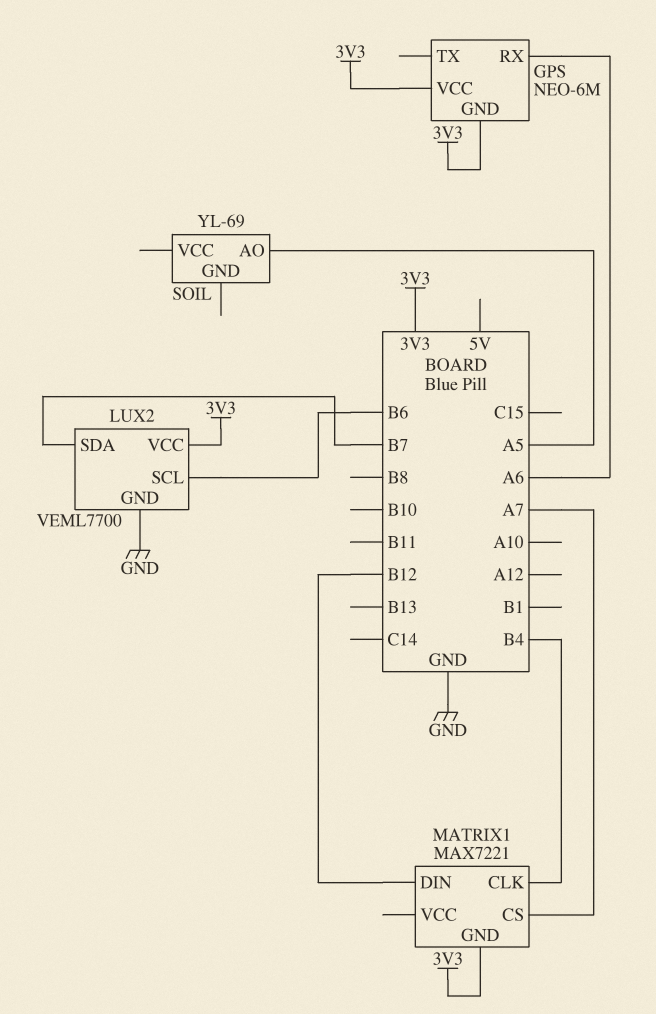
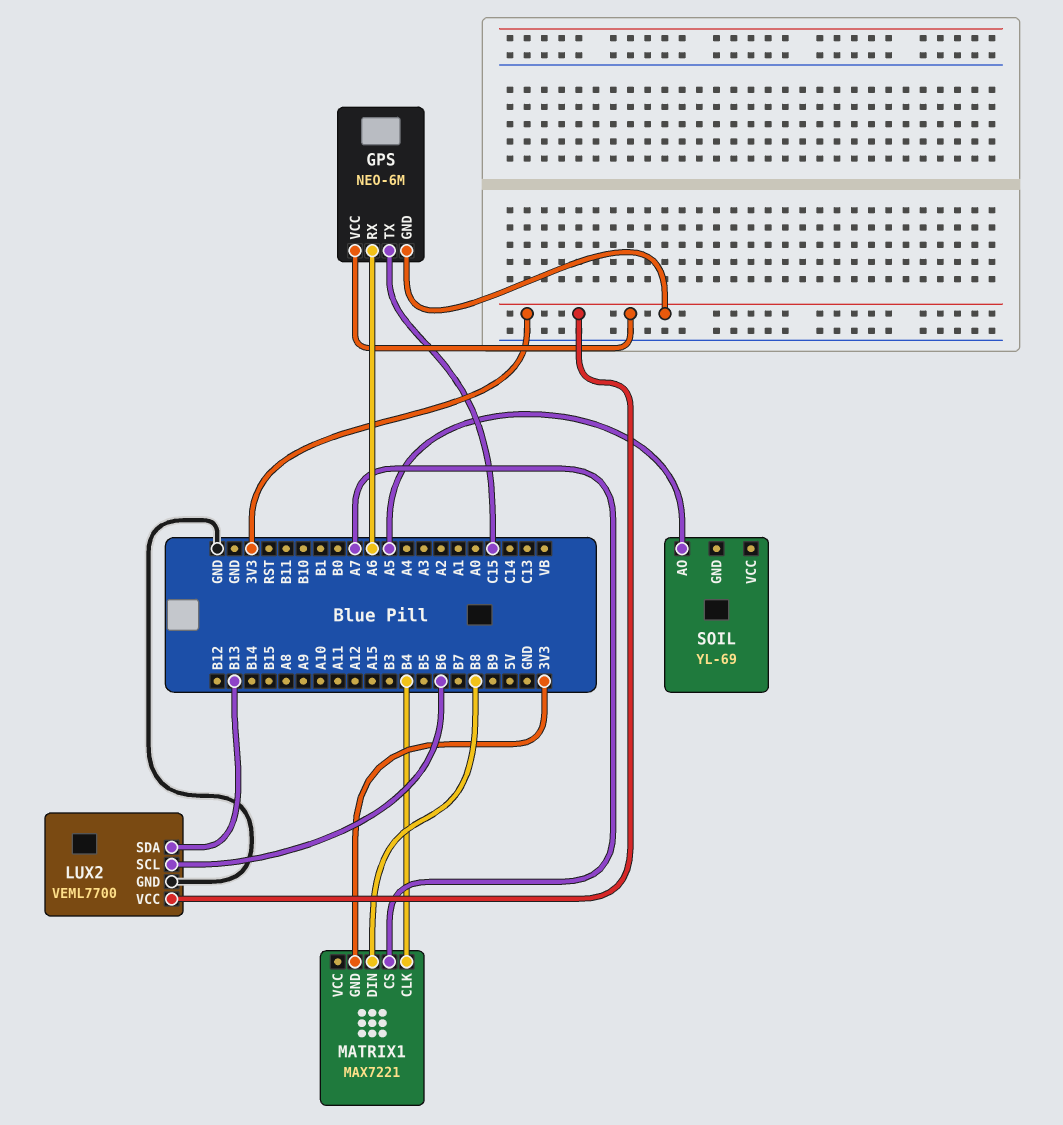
GPS pin TX: none -> C15
LUX2 pin SDA: B7 -> B13
MATRIX1 pin DIN: B12 -> B8

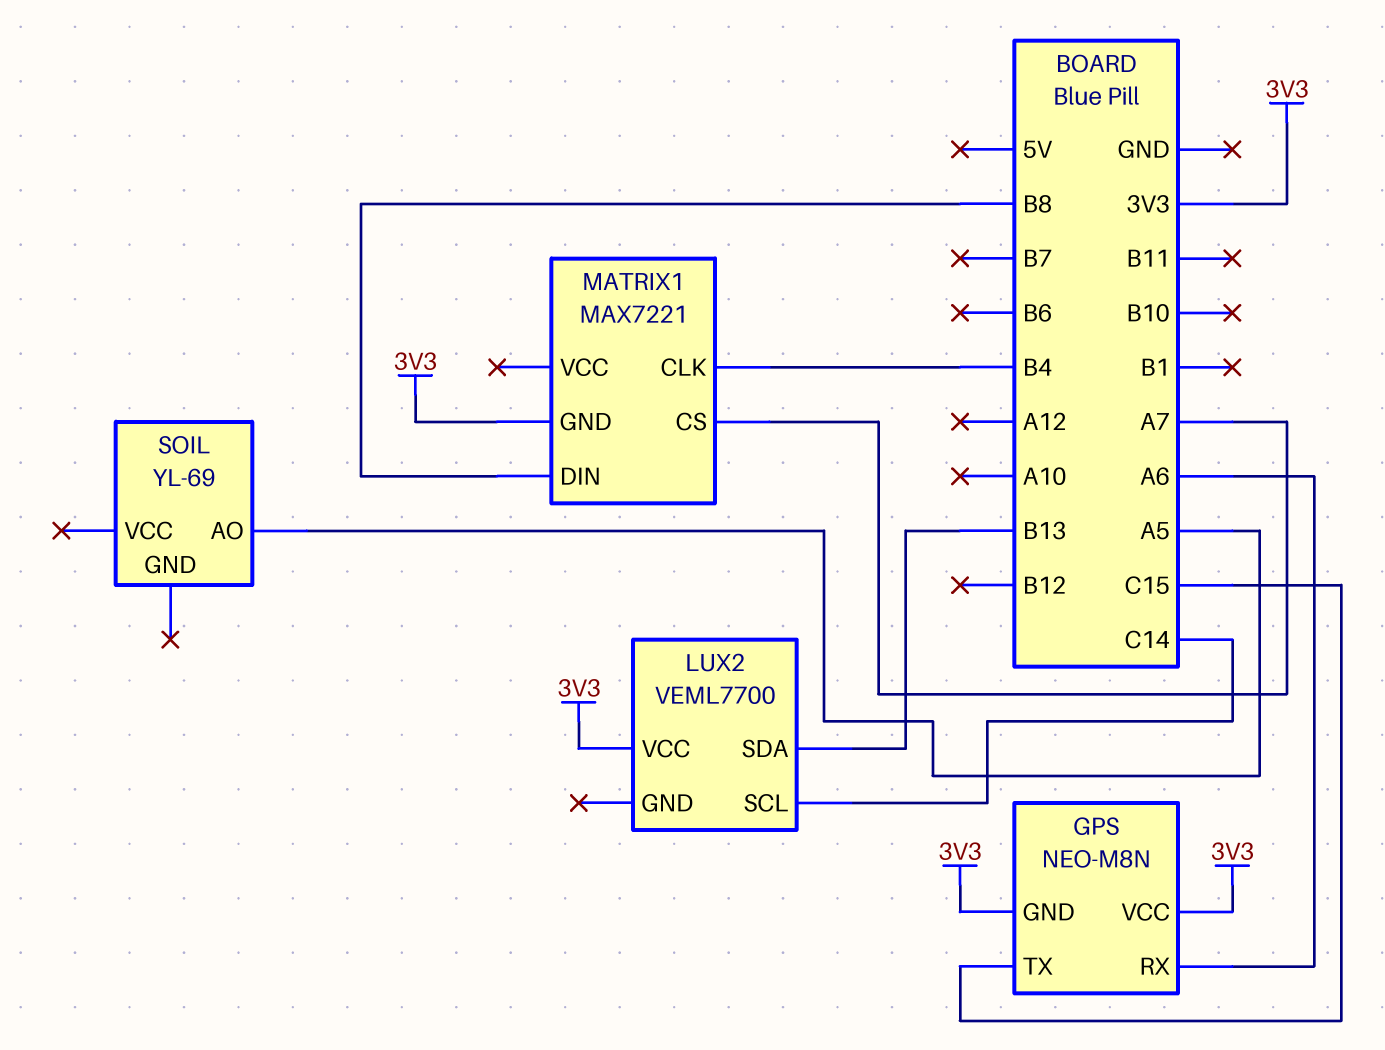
GPS: NEO-6M -> NEO-M8N
LUX2 pin GND: GND -> none
LUX2 pin SCL: B6 -> C14

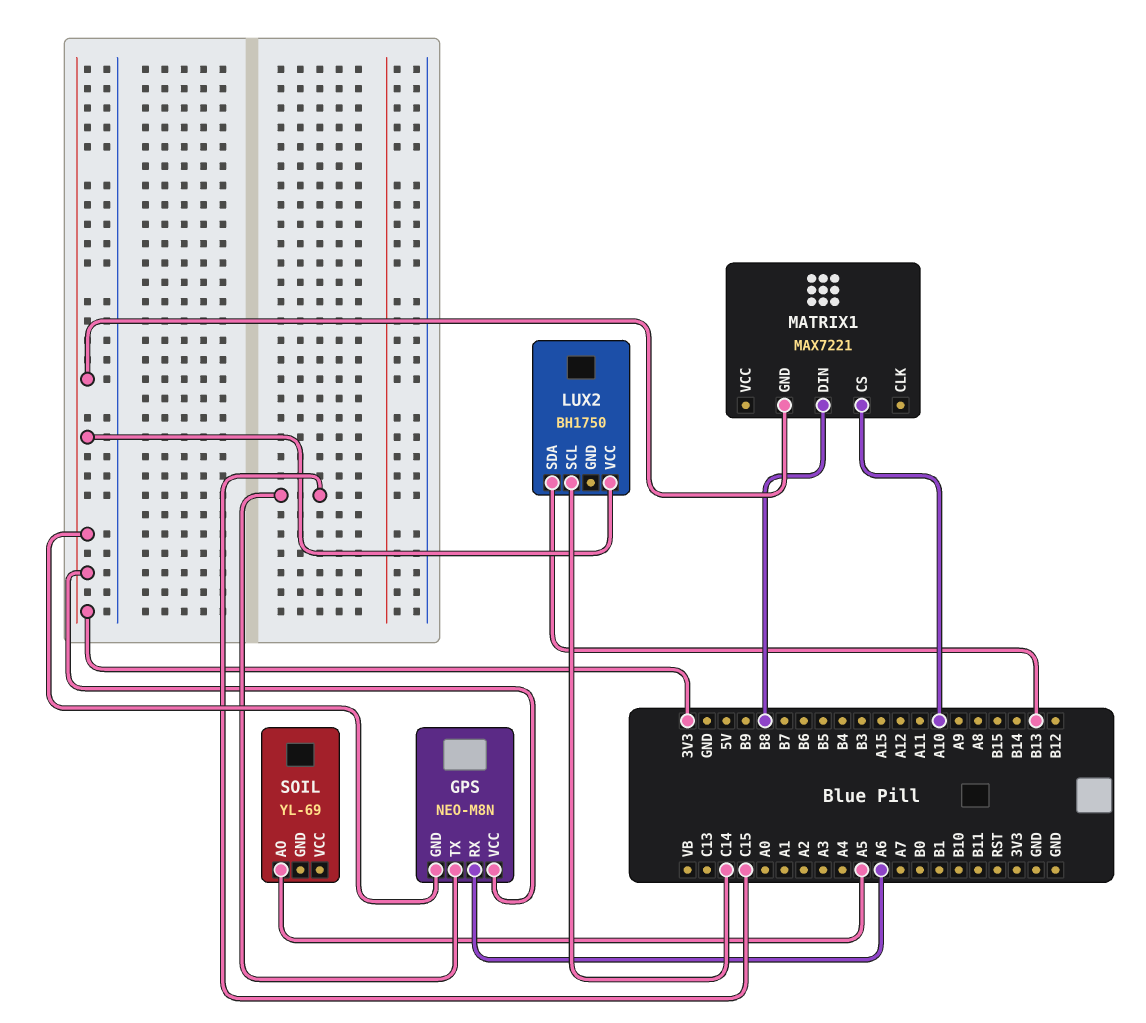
LUX2: VEML7700 -> BH1750
MATRIX1 pin CLK: B4 -> none
MATRIX1 pin CS: A7 -> A10

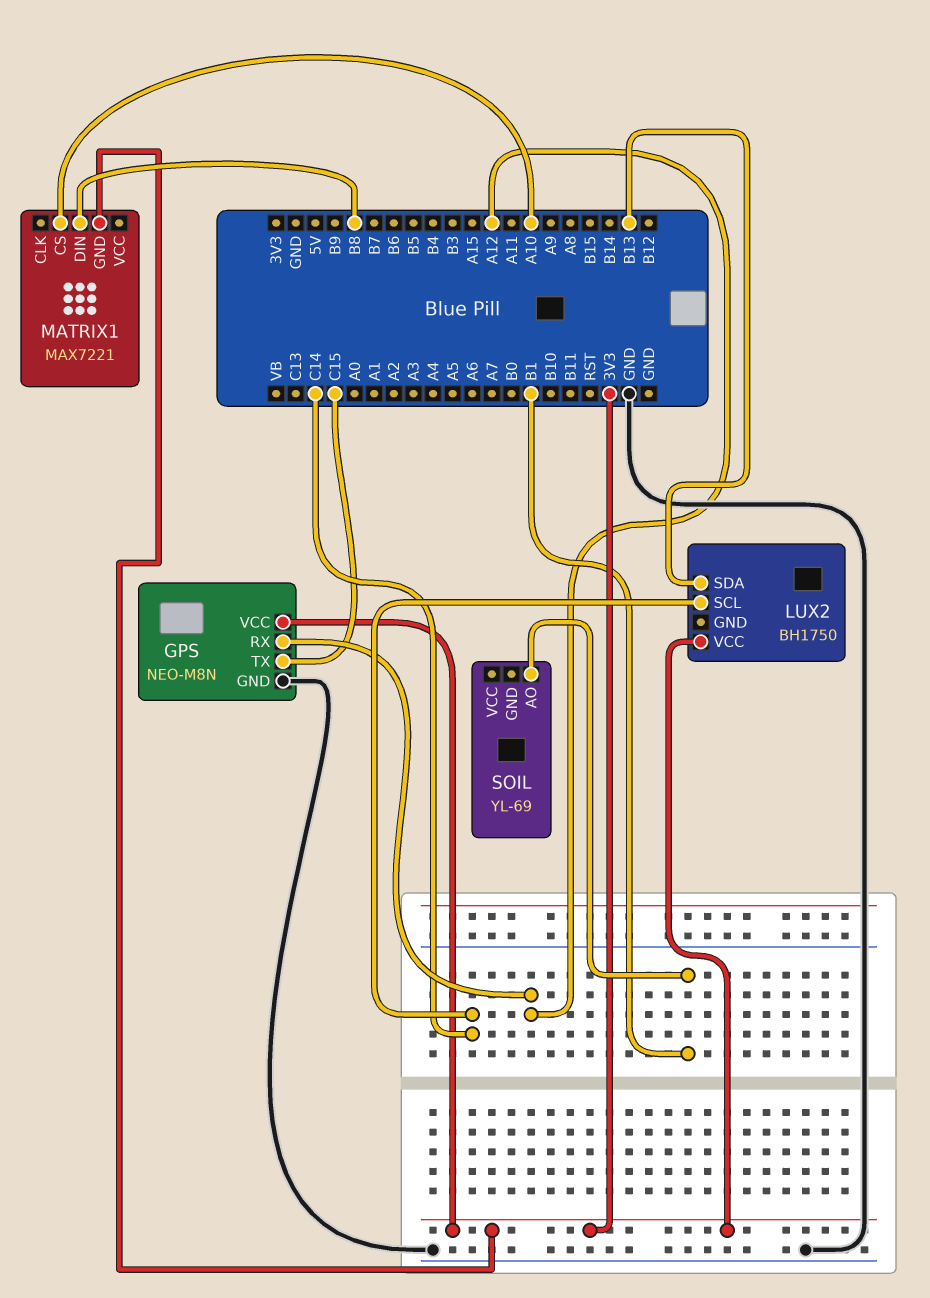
GPS pin GND: 3V3 -> GND
GPS pin RX: A6 -> A12
SOIL pin AO: A5 -> B1

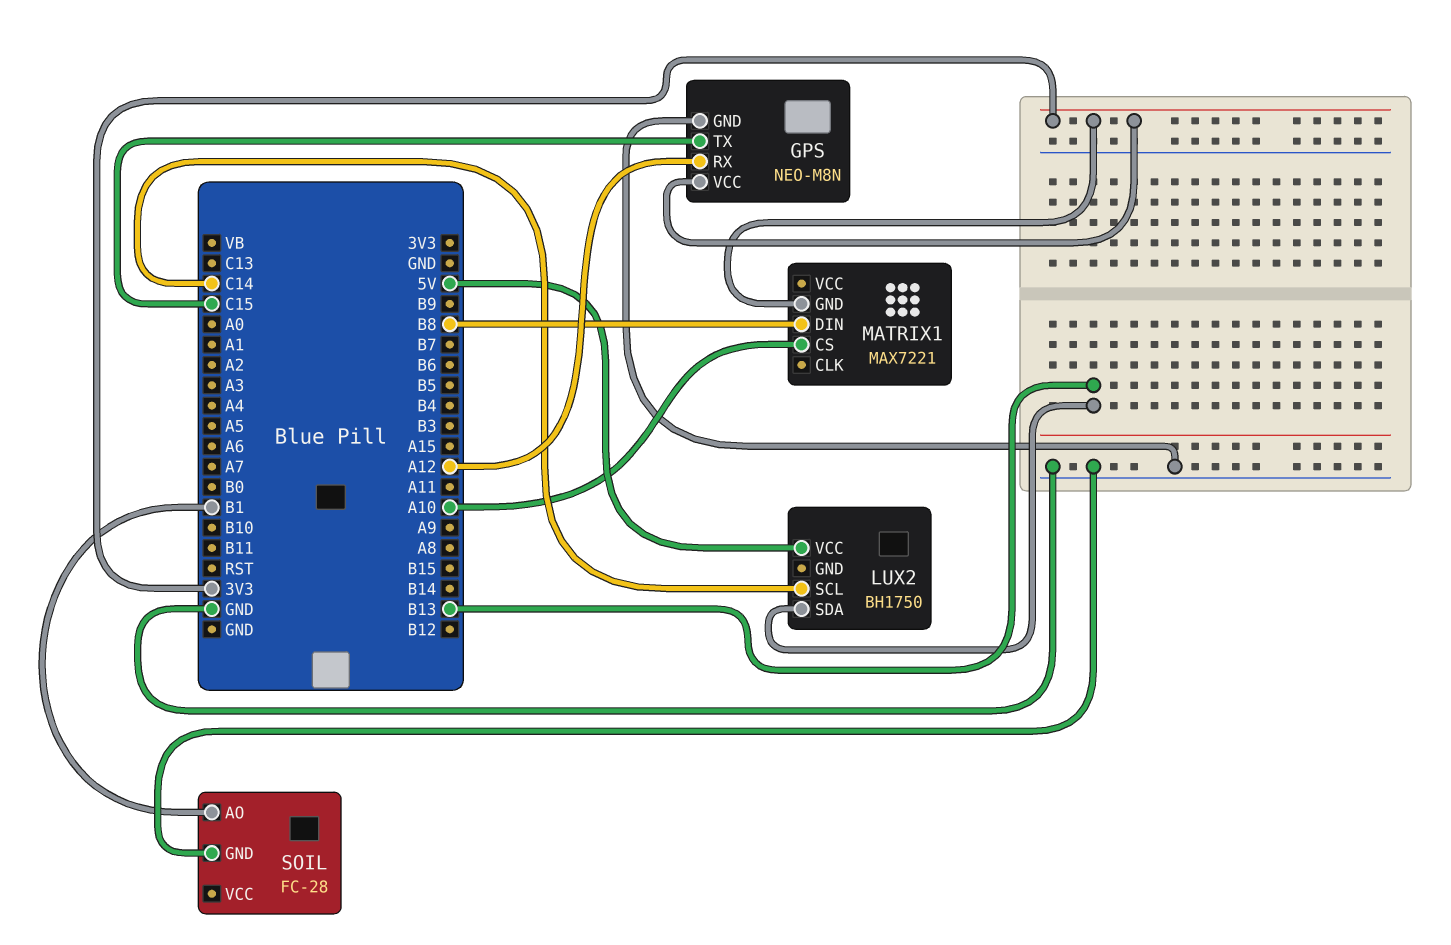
LUX2 pin VCC: 3V3 -> 5V
SOIL: YL-69 -> FC-28
SOIL pin GND: none -> GND

